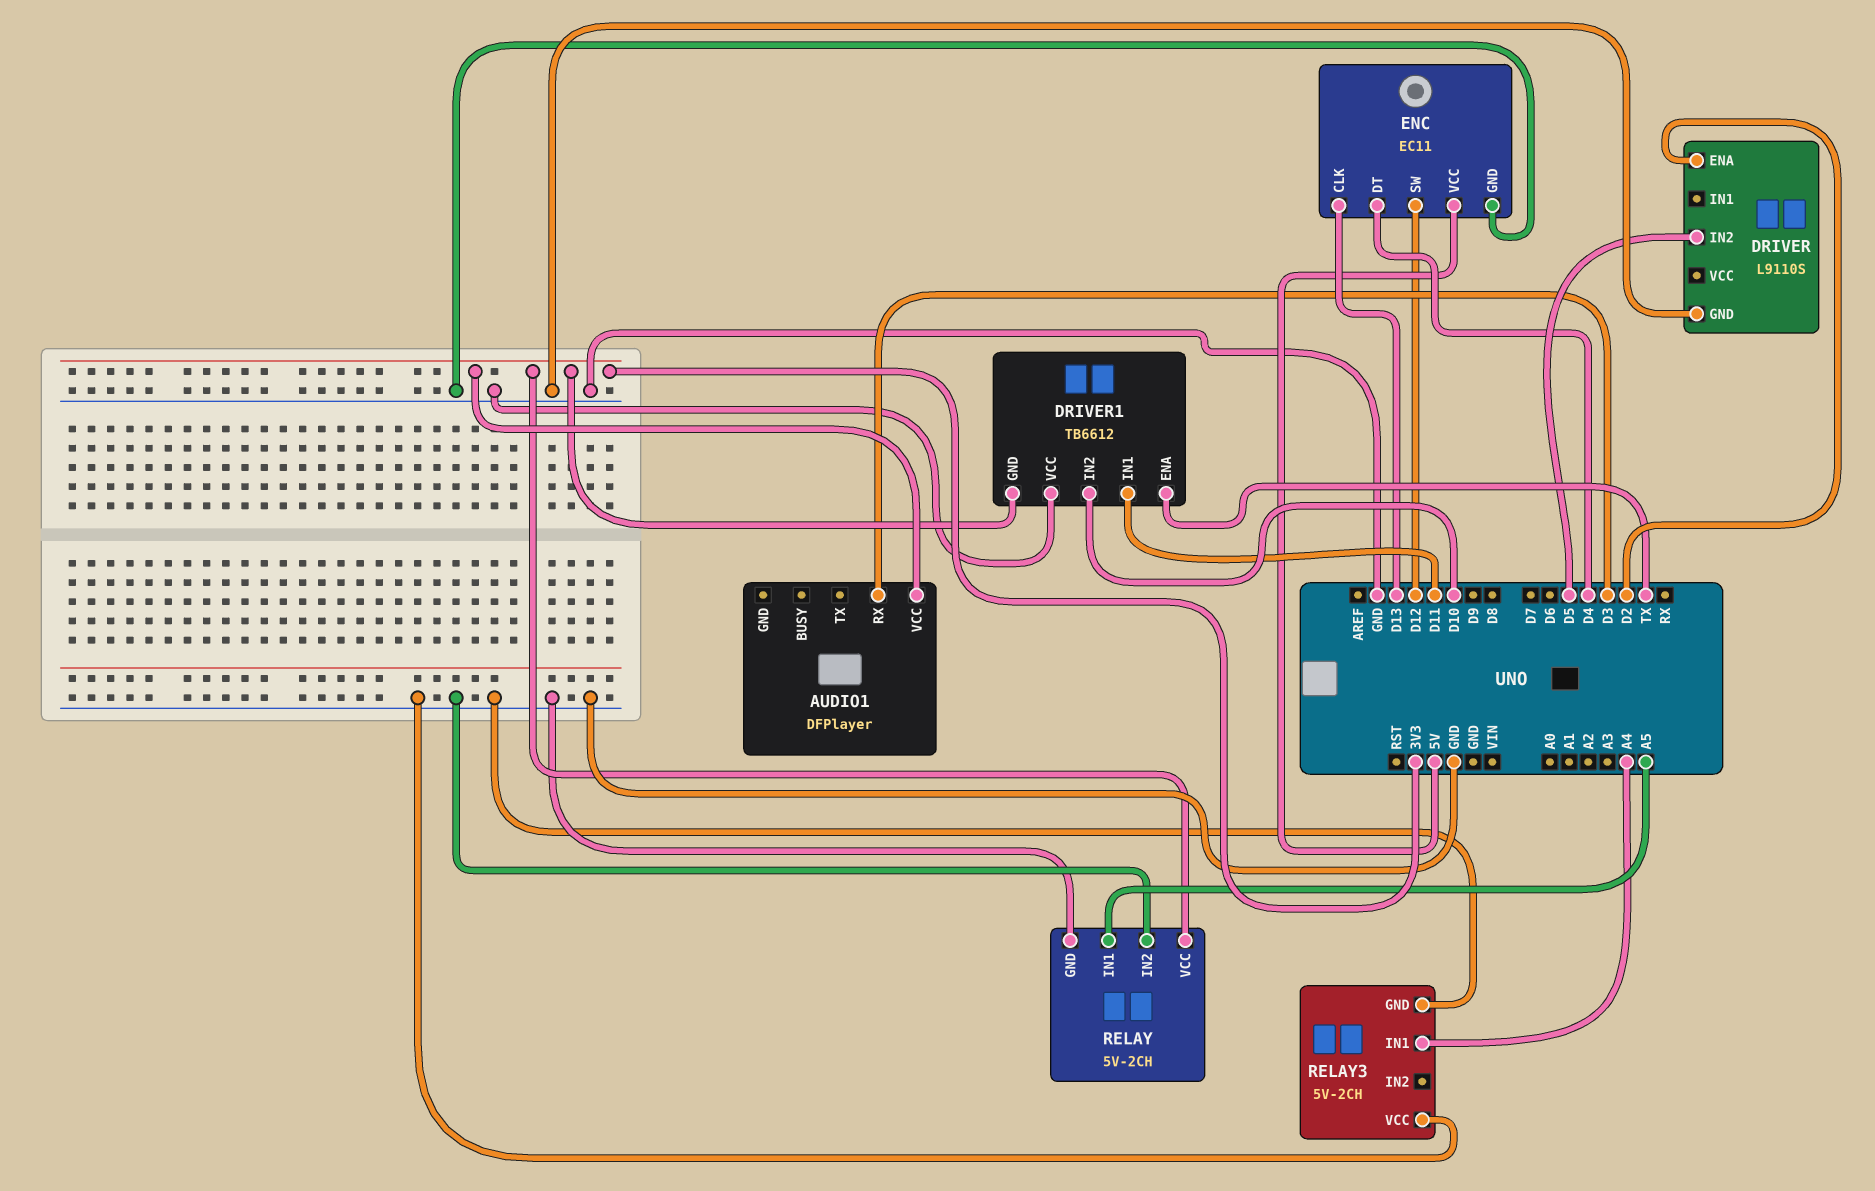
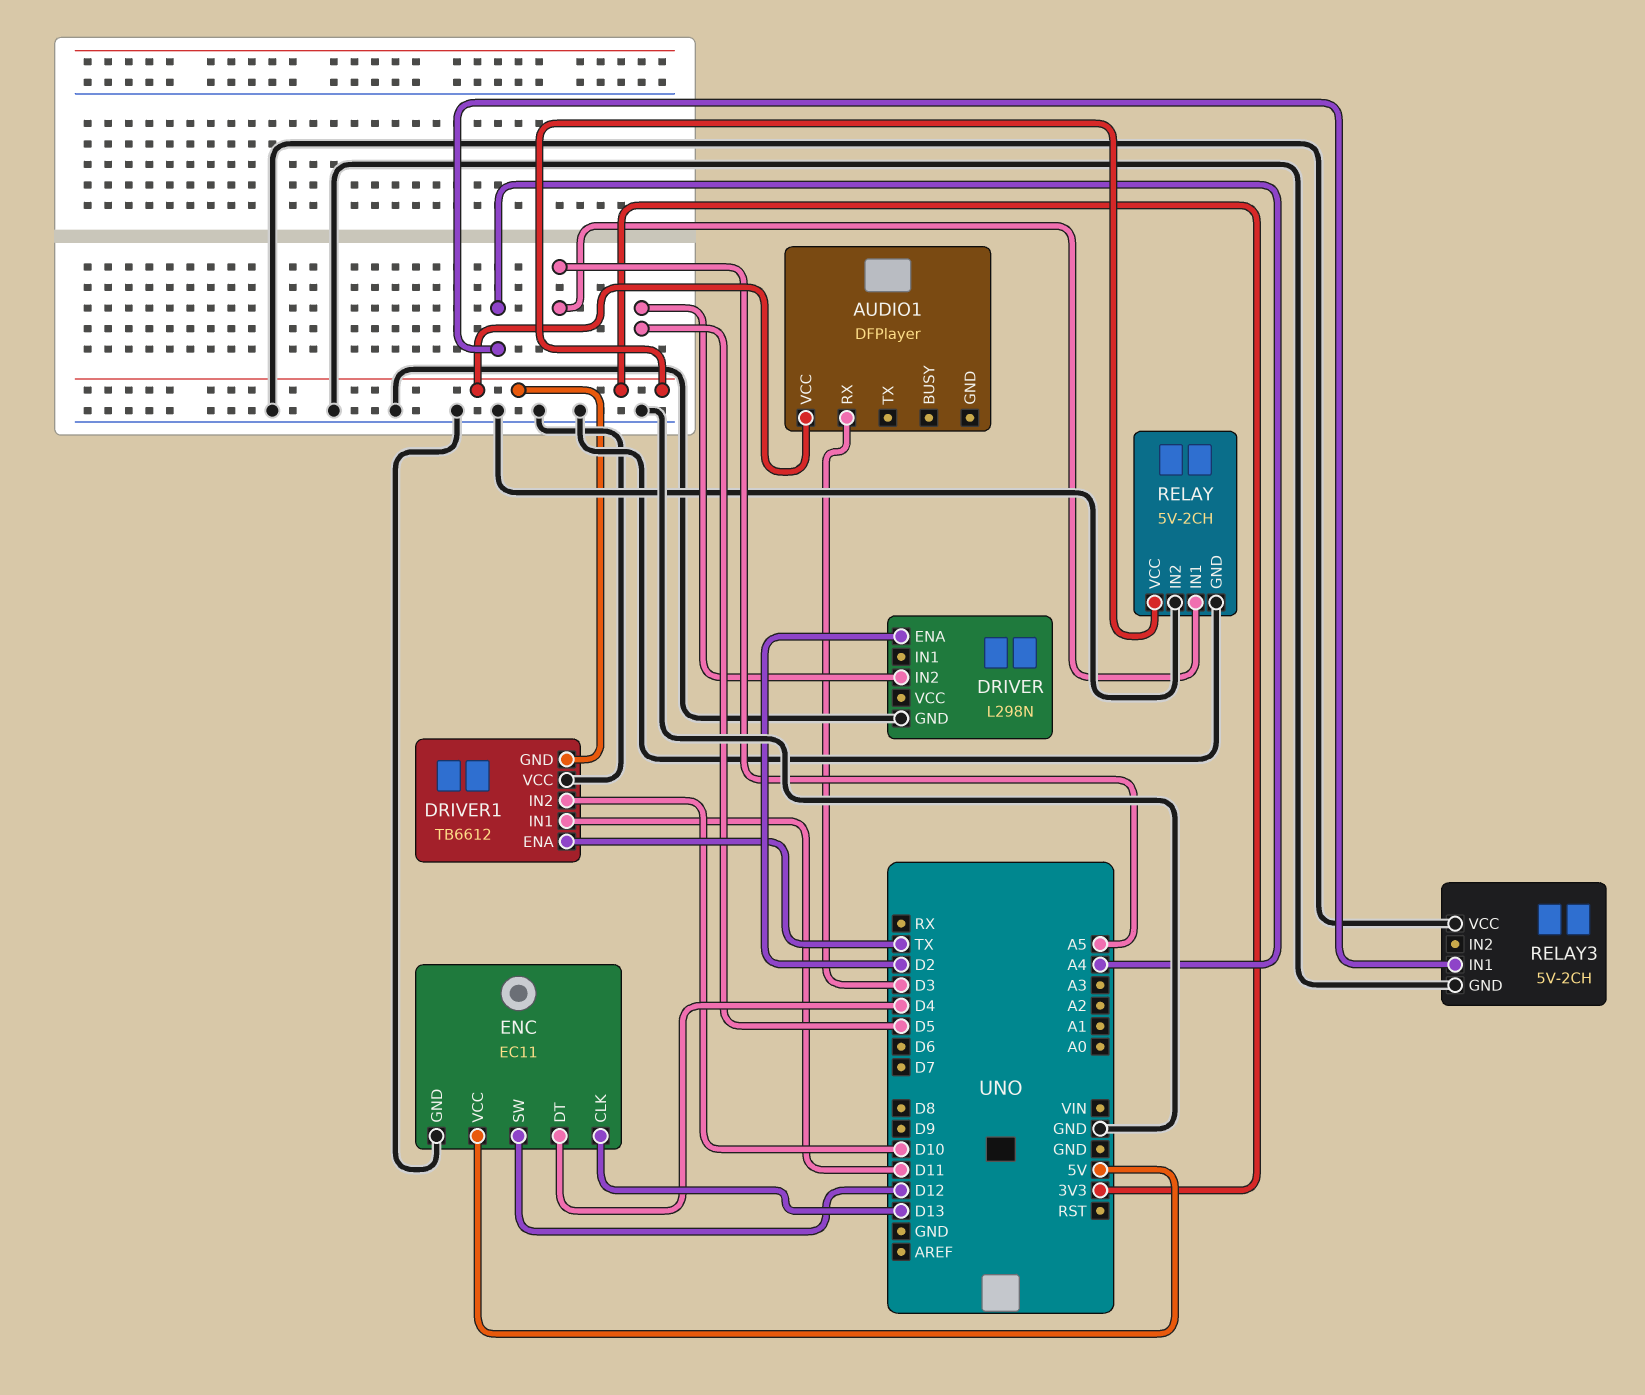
DRIVER: L9110S -> L298N

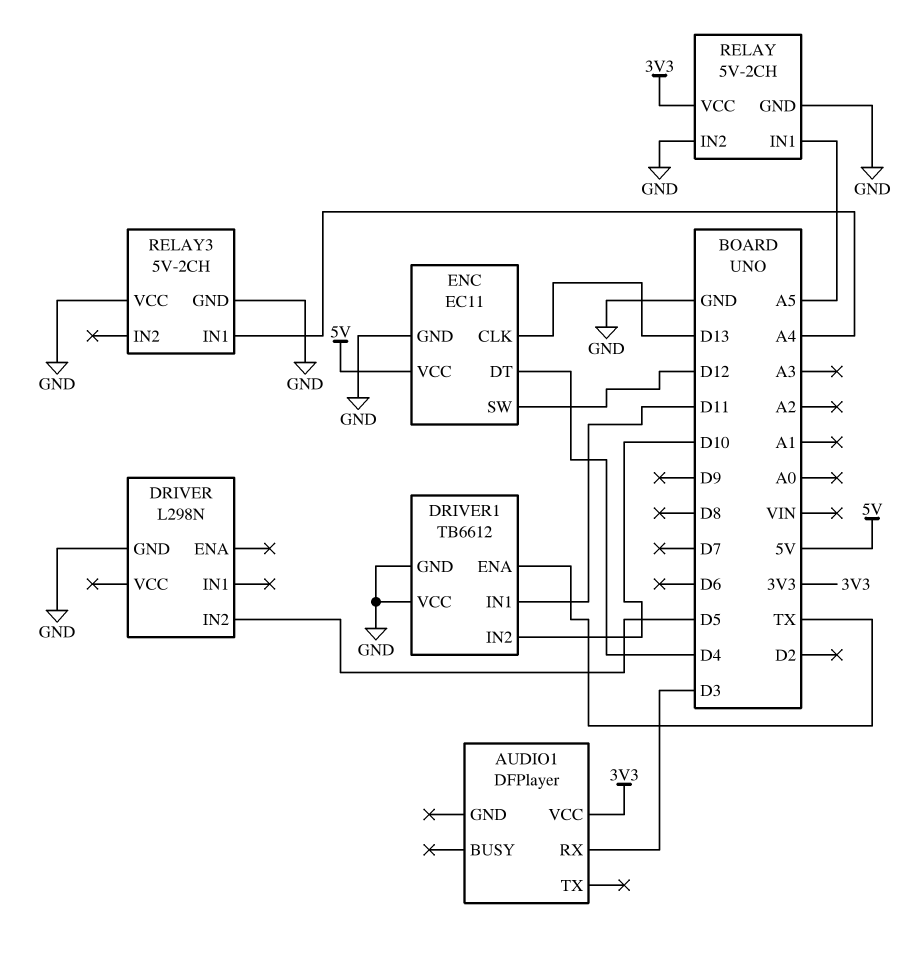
DRIVER pin ENA: D2 -> none
DRIVER1 pin GND: 3V3 -> GND

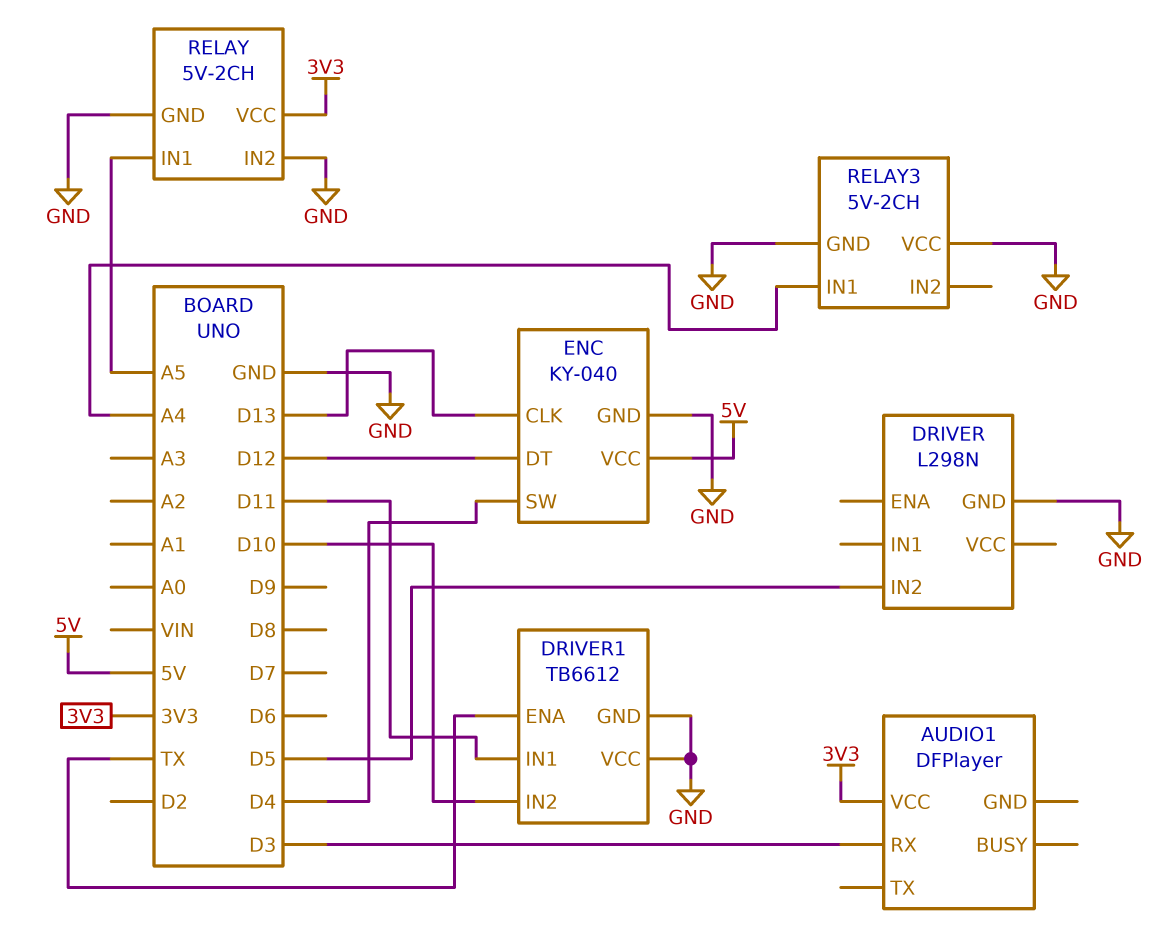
ENC: EC11 -> KY-040
ENC pin DT: D4 -> D12
ENC pin SW: D12 -> D4

